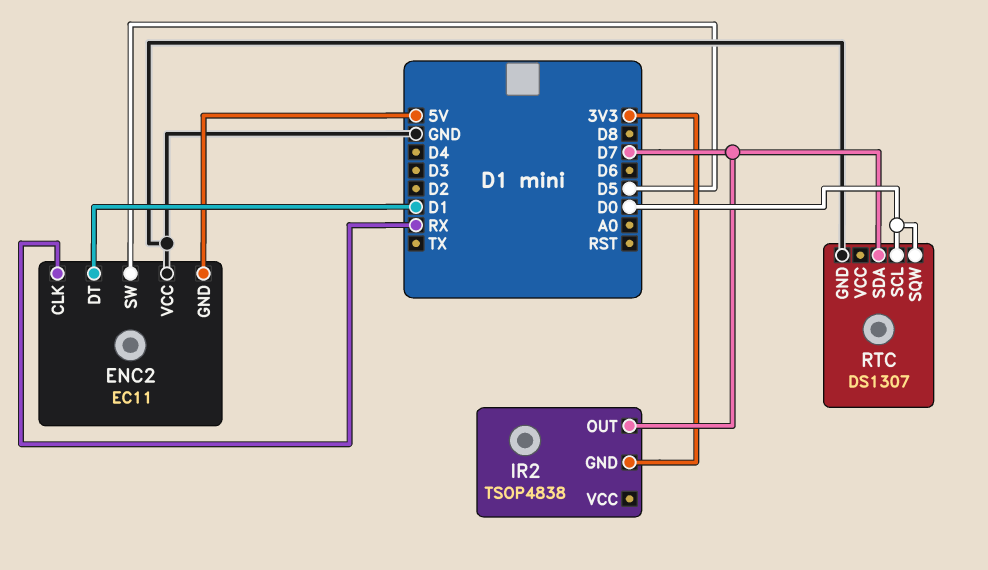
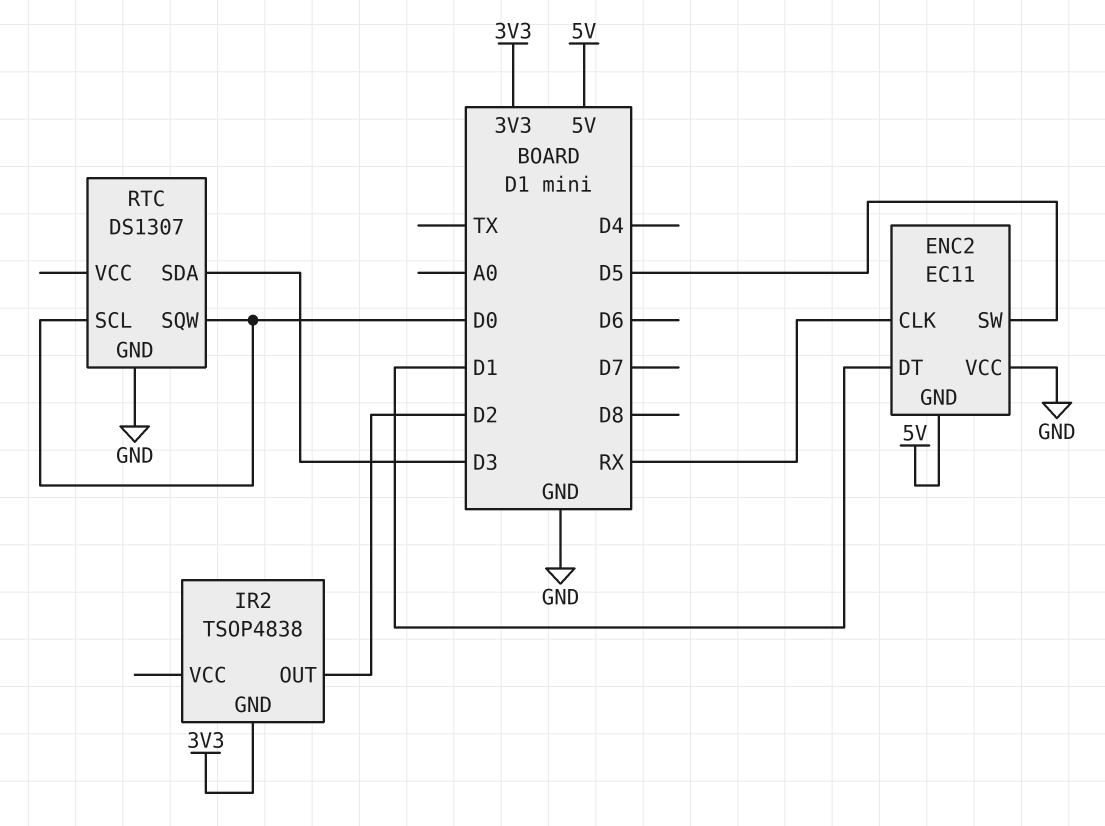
IR2 pin OUT: D7 -> D2
RTC pin SDA: D7 -> D3

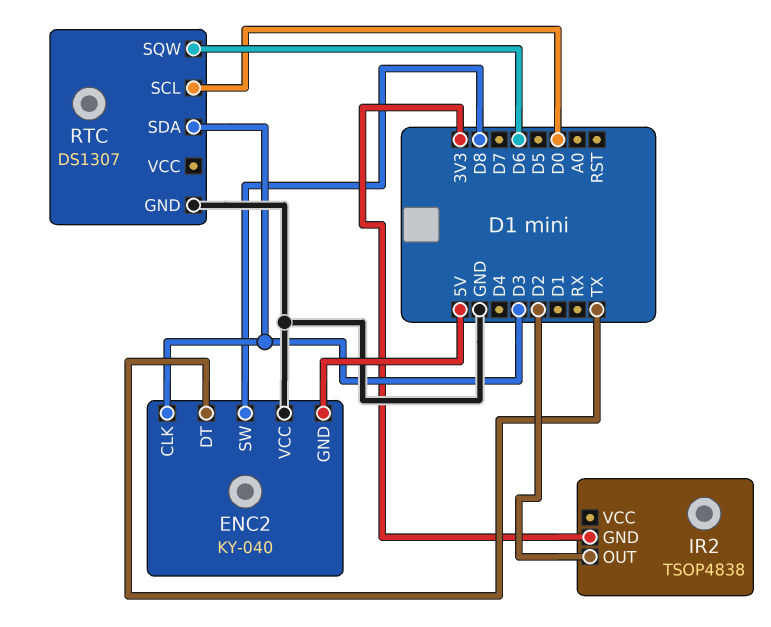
ENC2: EC11 -> KY-040
ENC2 pin CLK: RX -> D3
ENC2 pin DT: D1 -> TX
ENC2 pin SW: D5 -> D8
RTC pin SQW: D0 -> D6

